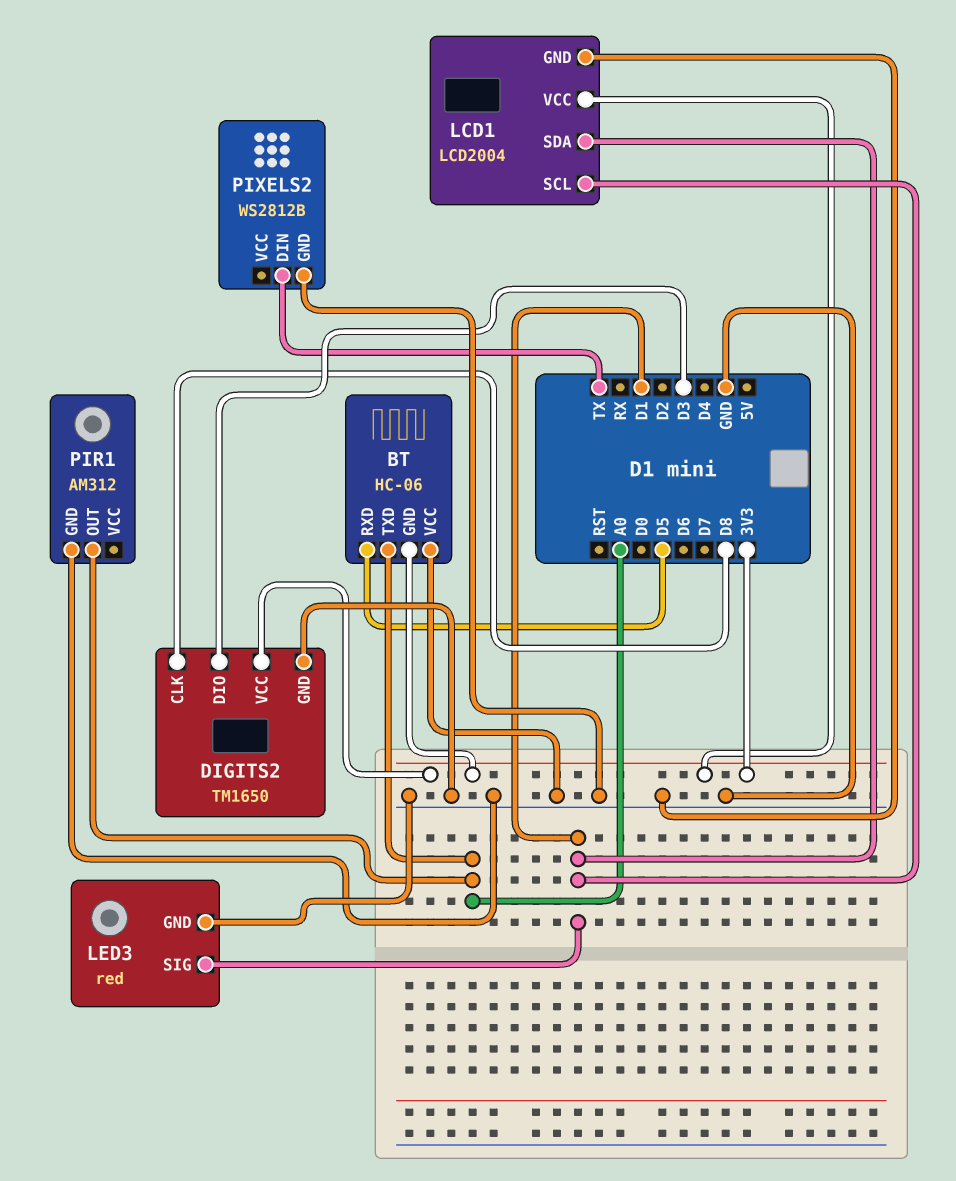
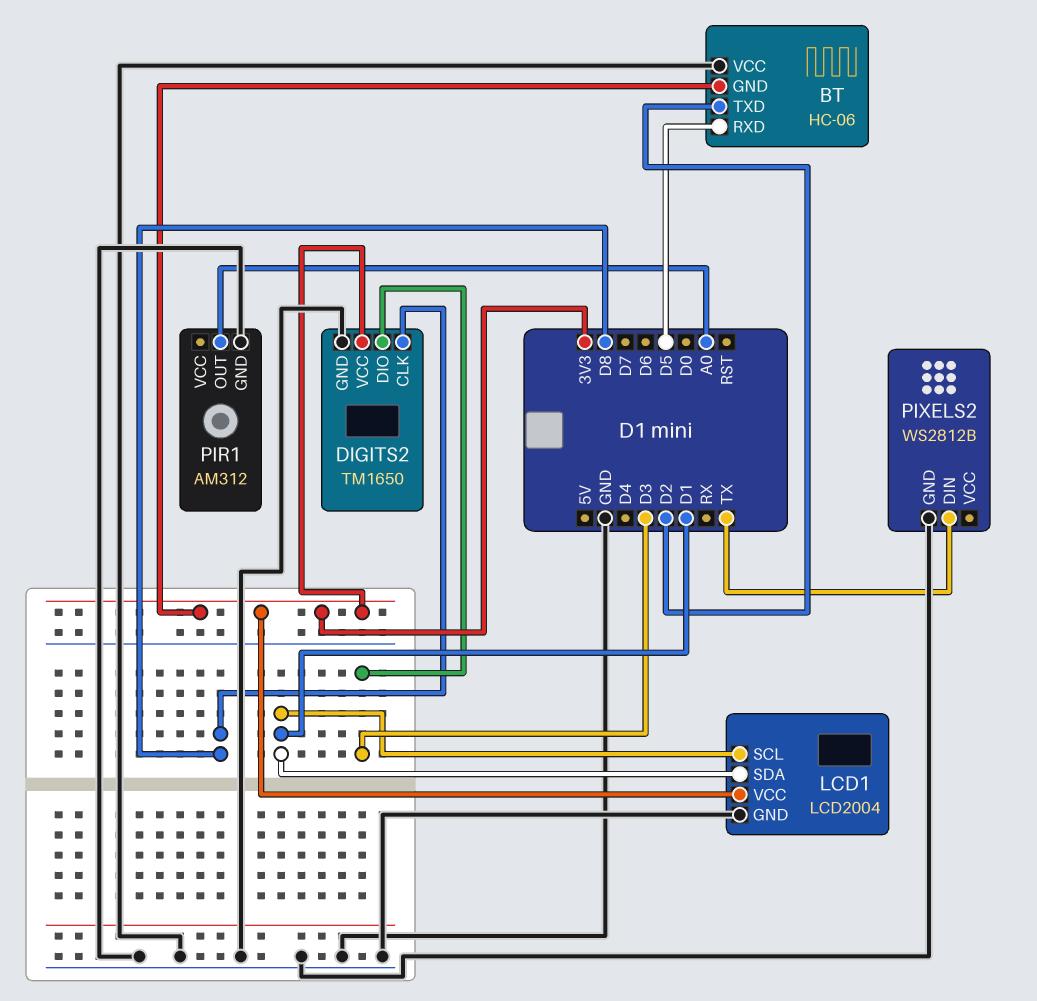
BT pin TXD: A0 -> D2
LED3: red -> none
LED3 pin GND: GND -> none
LED3 pin SIG: D1 -> none

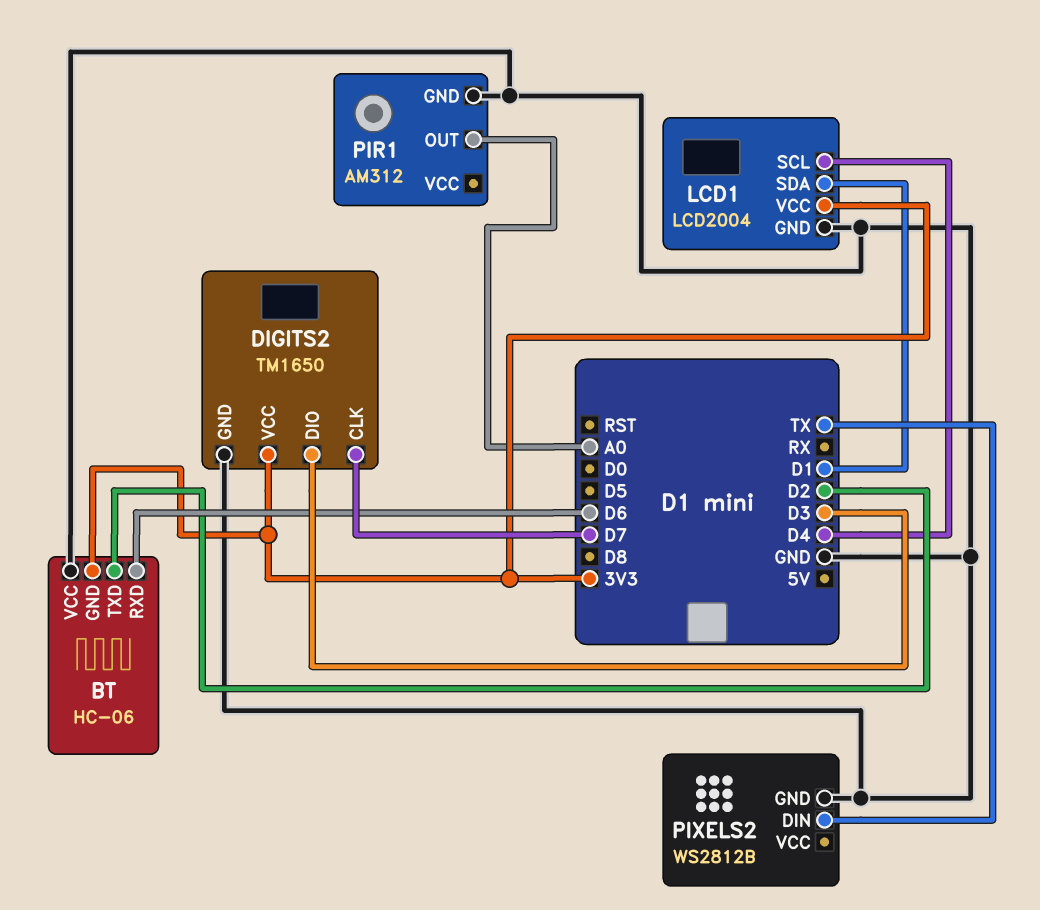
BT pin RXD: D5 -> D6
DIGITS2 pin CLK: D8 -> D7
LCD1 pin SCL: D1 -> D4

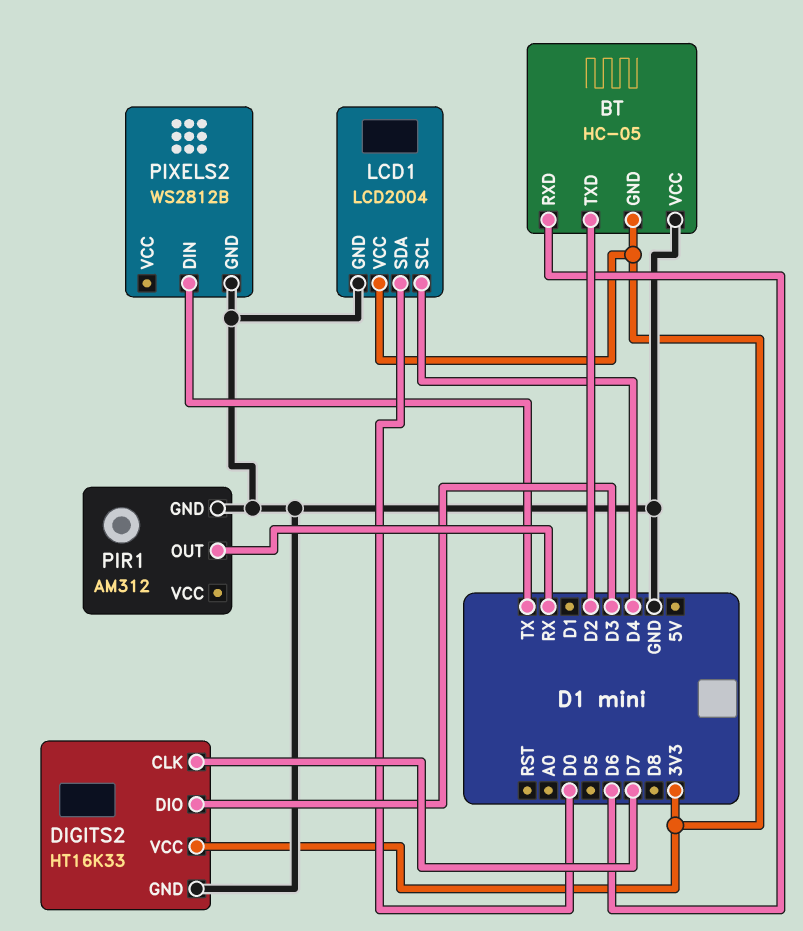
BT: HC-06 -> HC-05
DIGITS2: TM1650 -> HT16K33
LCD1 pin SDA: D1 -> D0
PIR1 pin OUT: A0 -> RX

